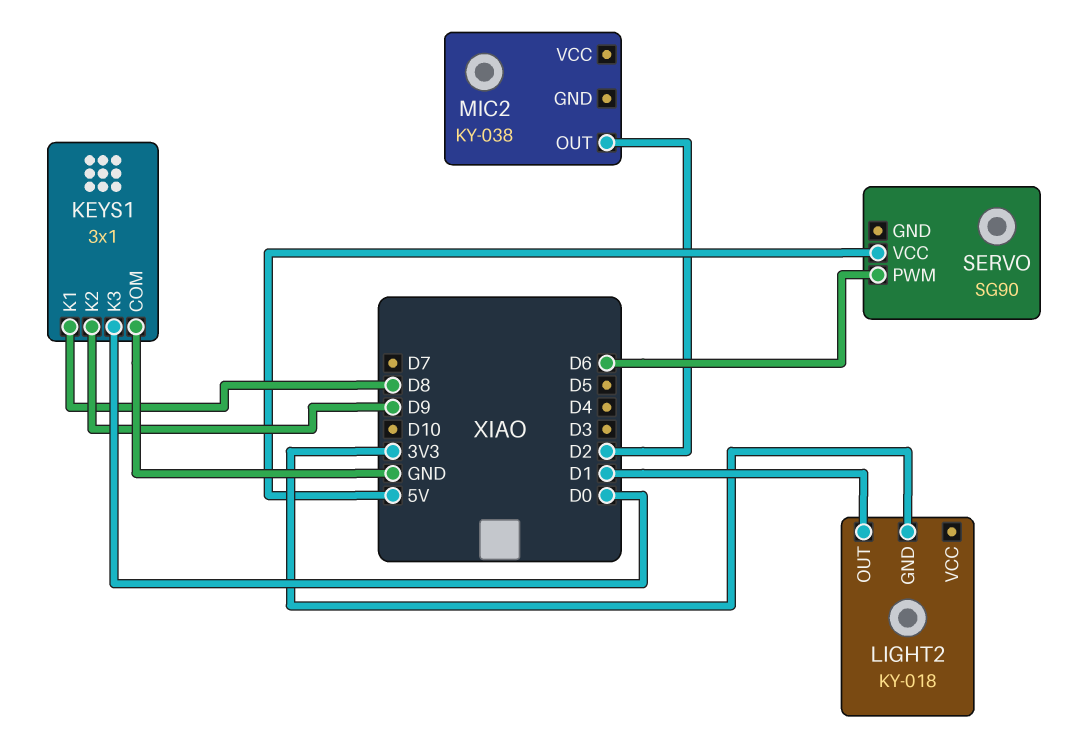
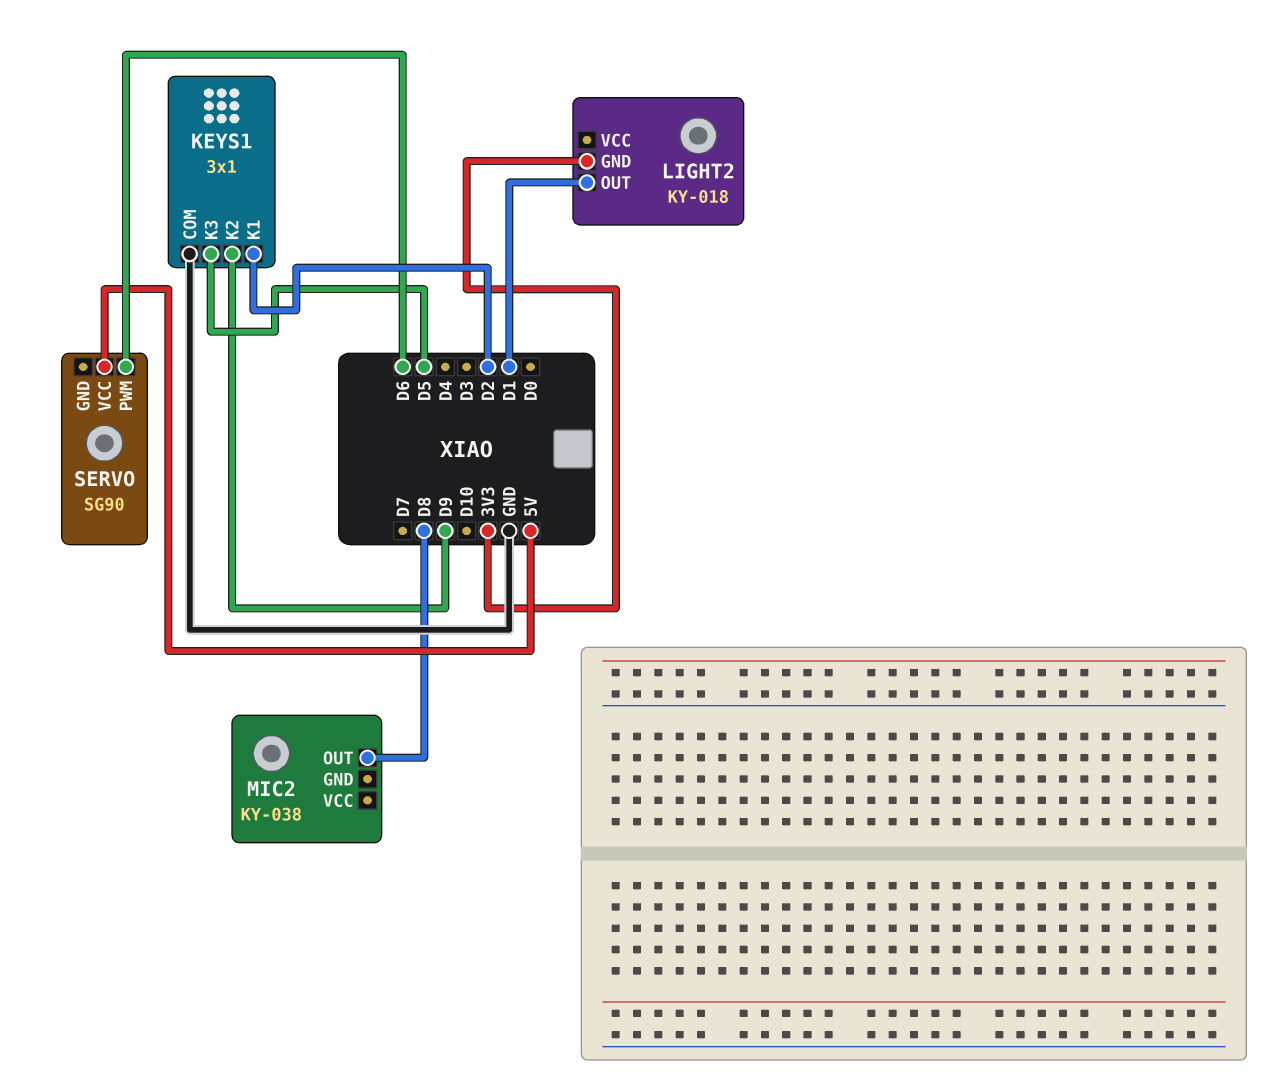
KEYS1 pin K1: D8 -> D2
KEYS1 pin K3: D0 -> D5
MIC2 pin OUT: D2 -> D8

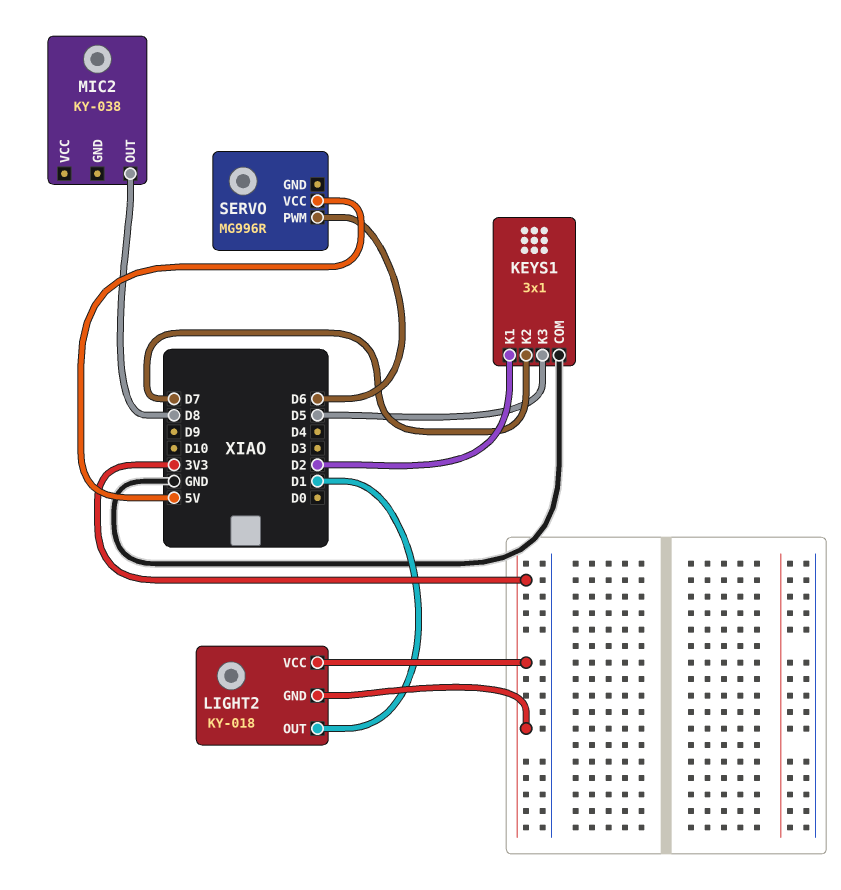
KEYS1 pin K2: D9 -> D7
LIGHT2 pin VCC: none -> 3V3
SERVO: SG90 -> MG996R

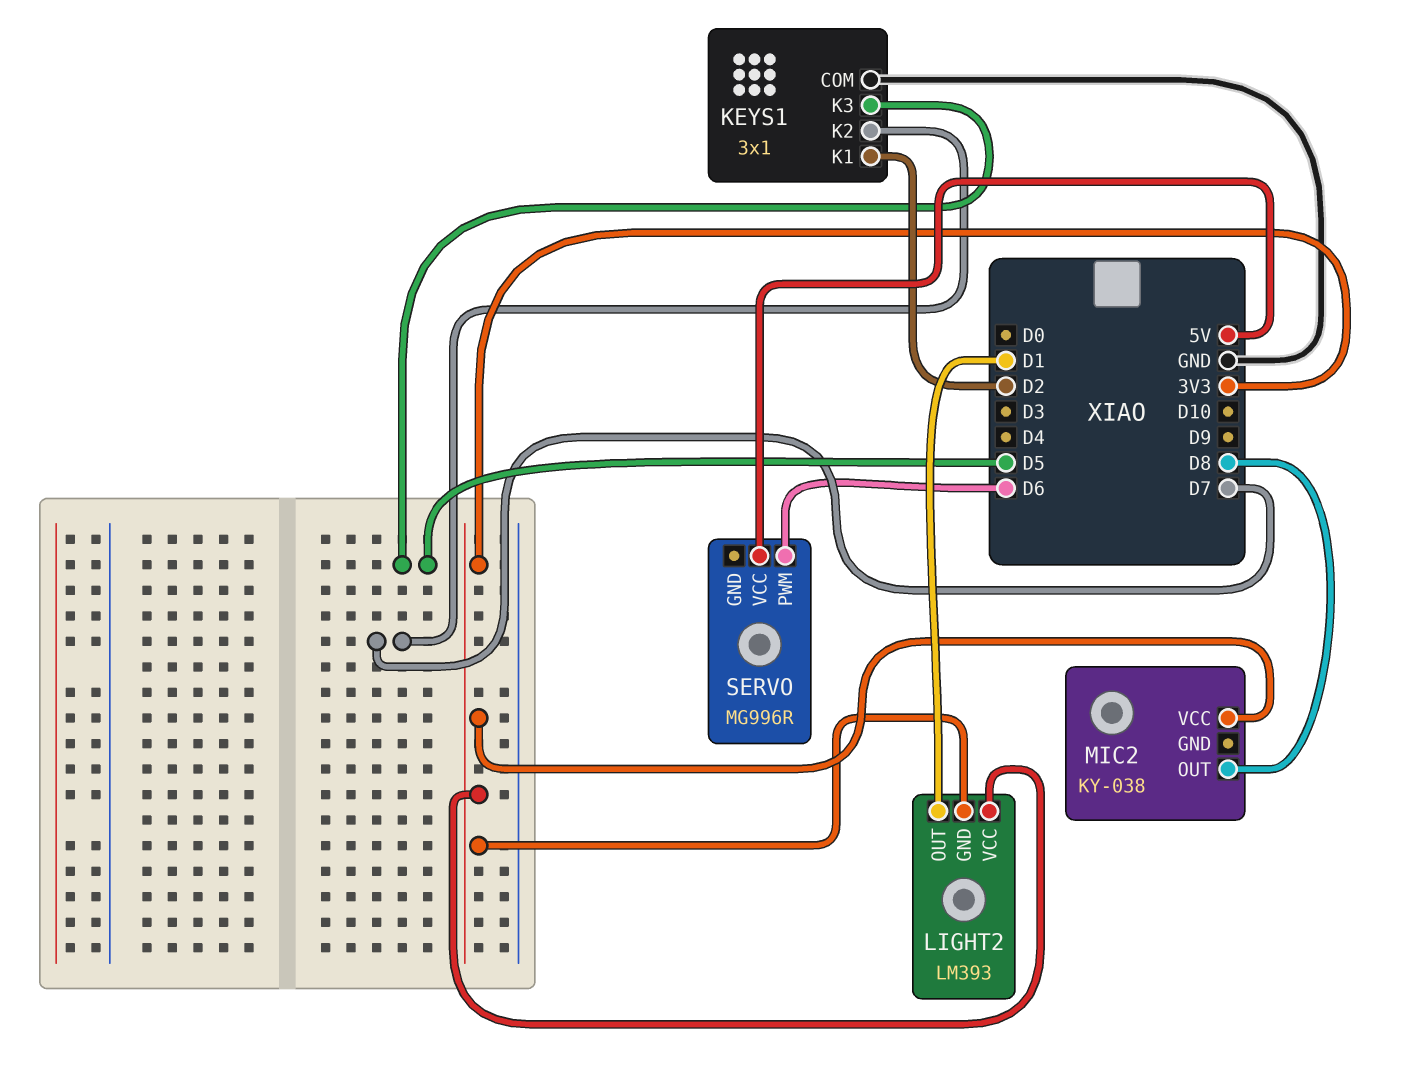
LIGHT2: KY-018 -> LM393
MIC2 pin VCC: none -> 3V3

